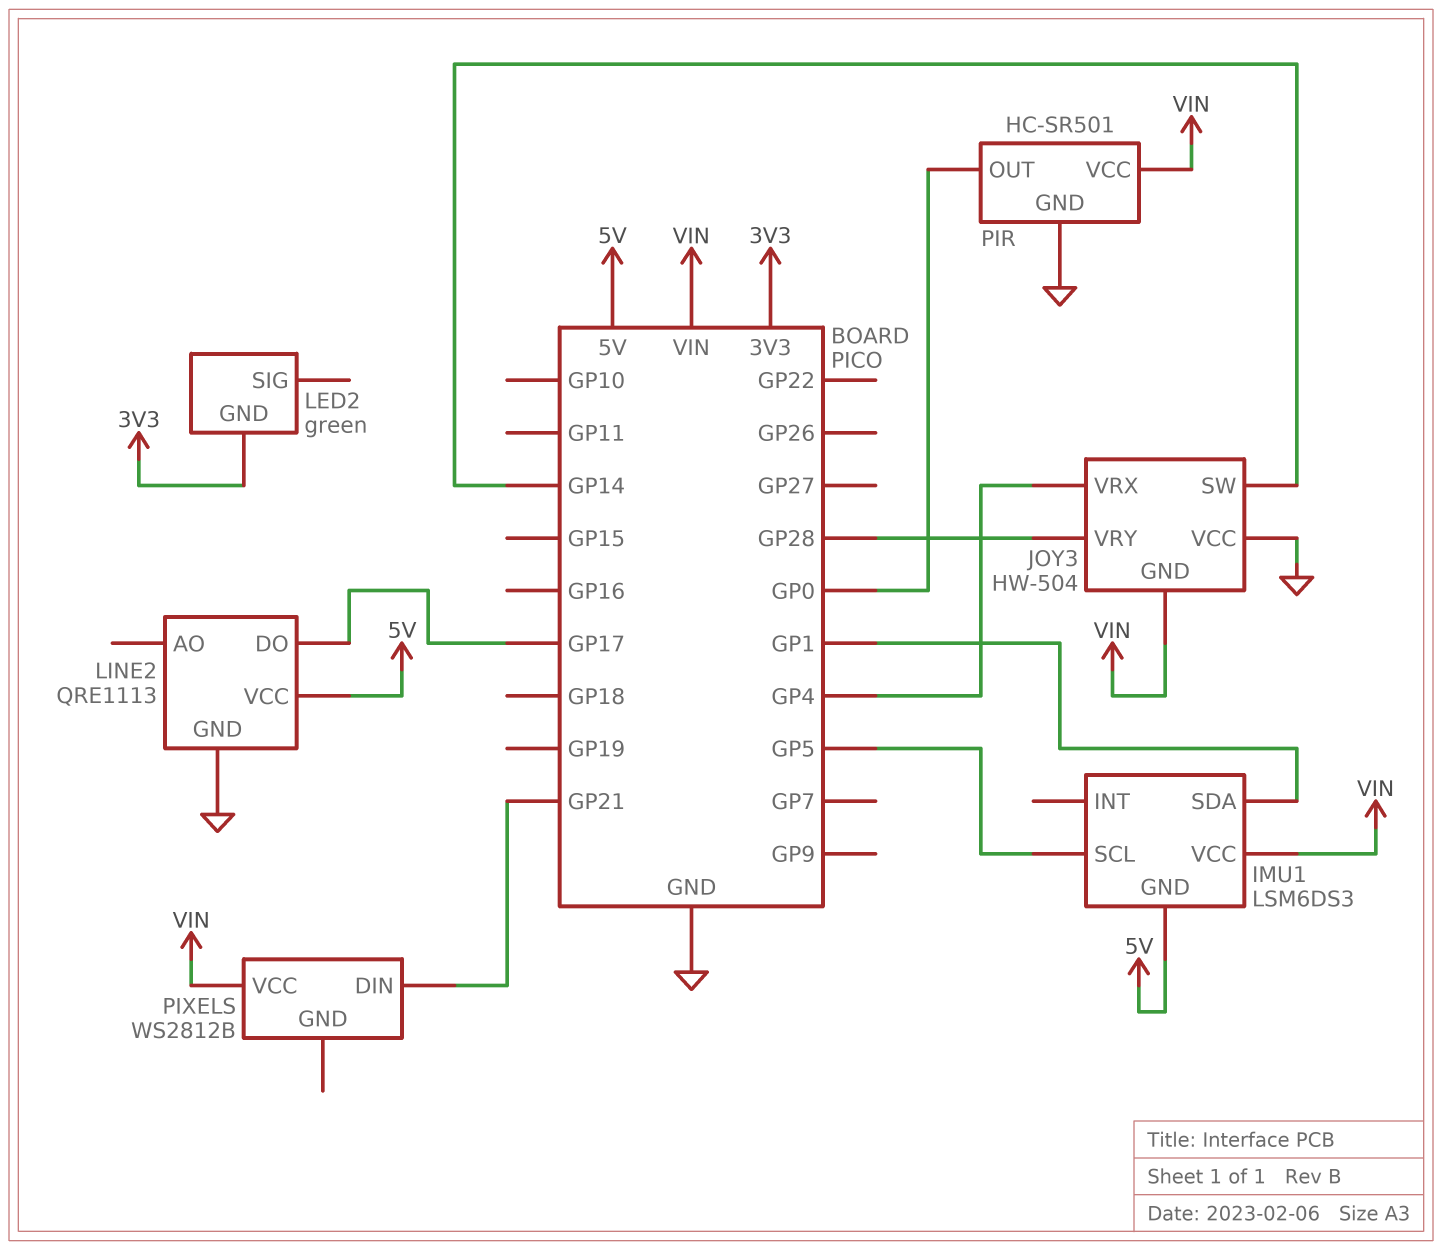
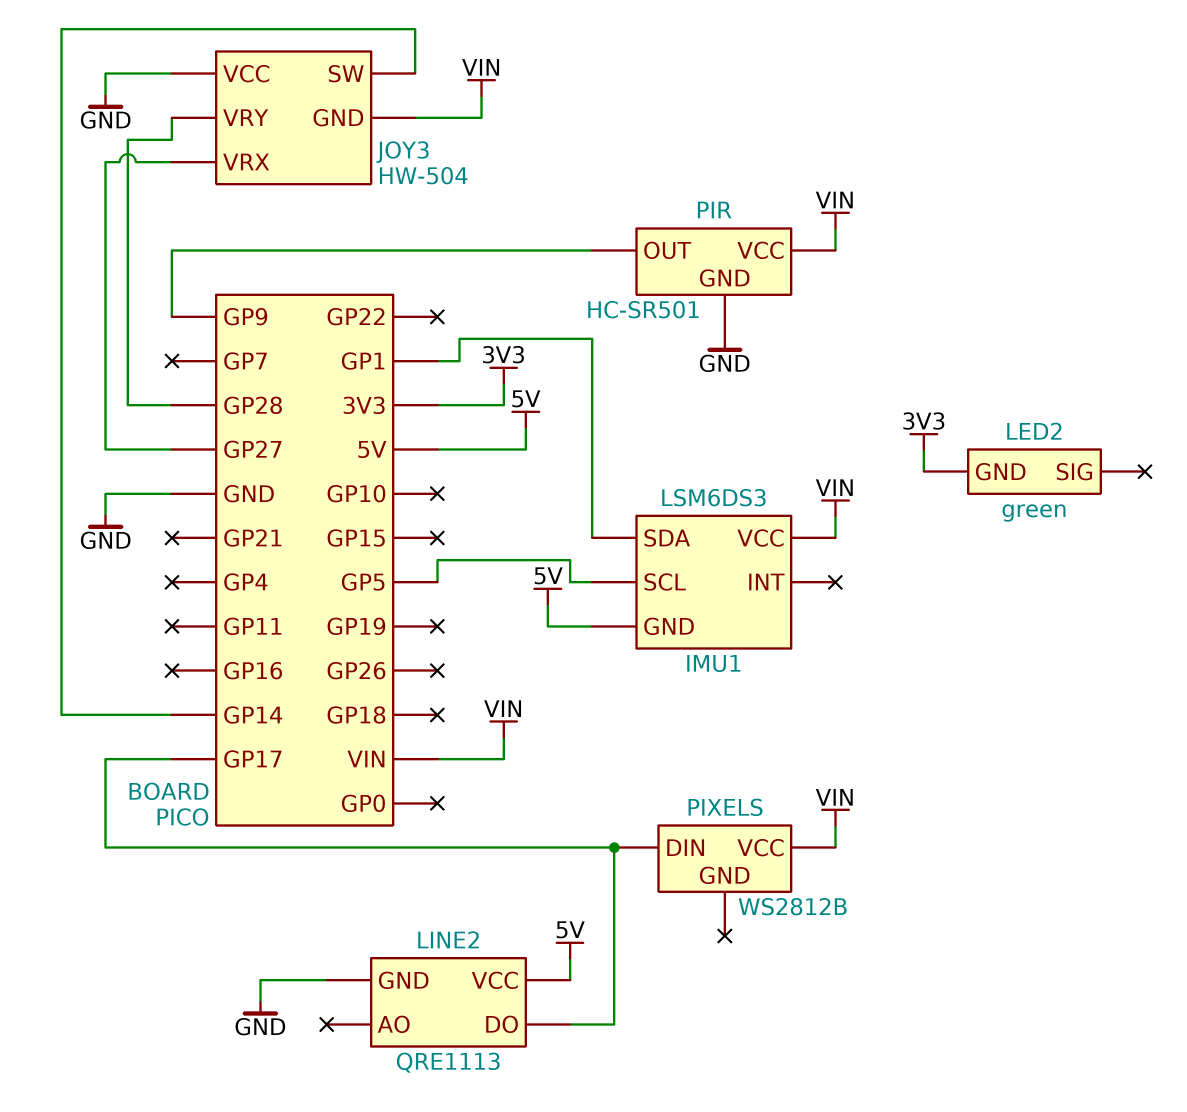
JOY3 pin VRX: GP4 -> GP27
PIR pin OUT: GP0 -> GP9
PIXELS pin DIN: GP21 -> GP17

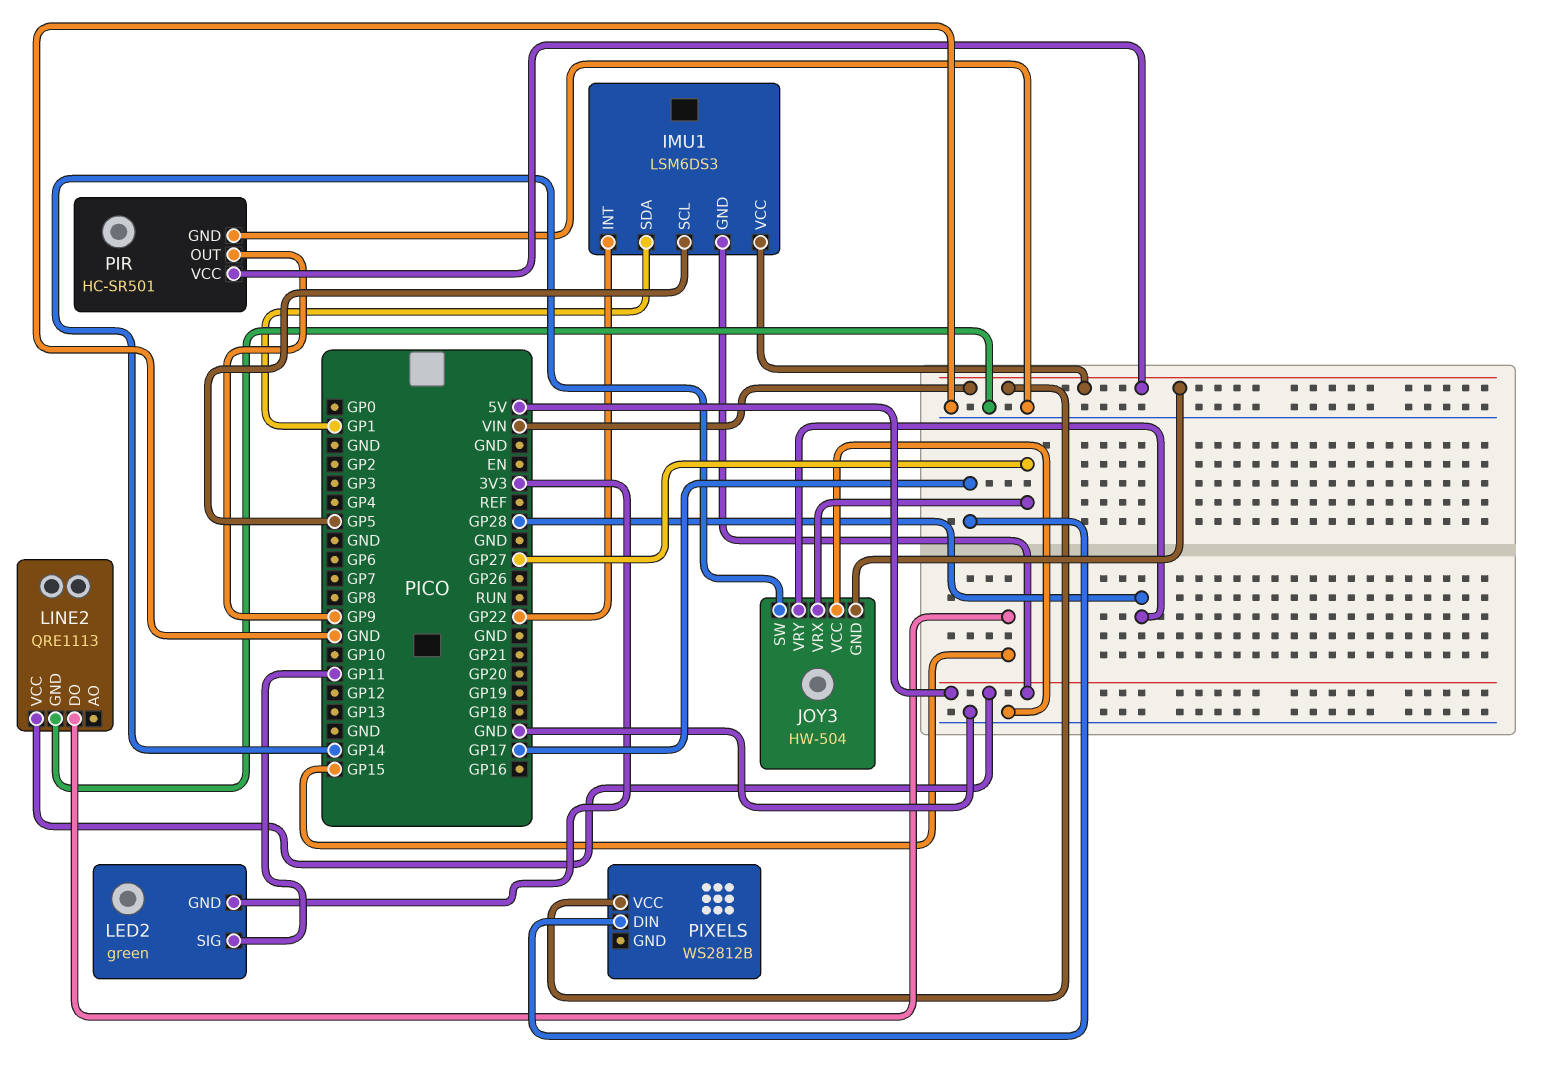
IMU1 pin INT: none -> GP22
LED2 pin SIG: none -> GP11
LINE2 pin DO: GP17 -> GP15

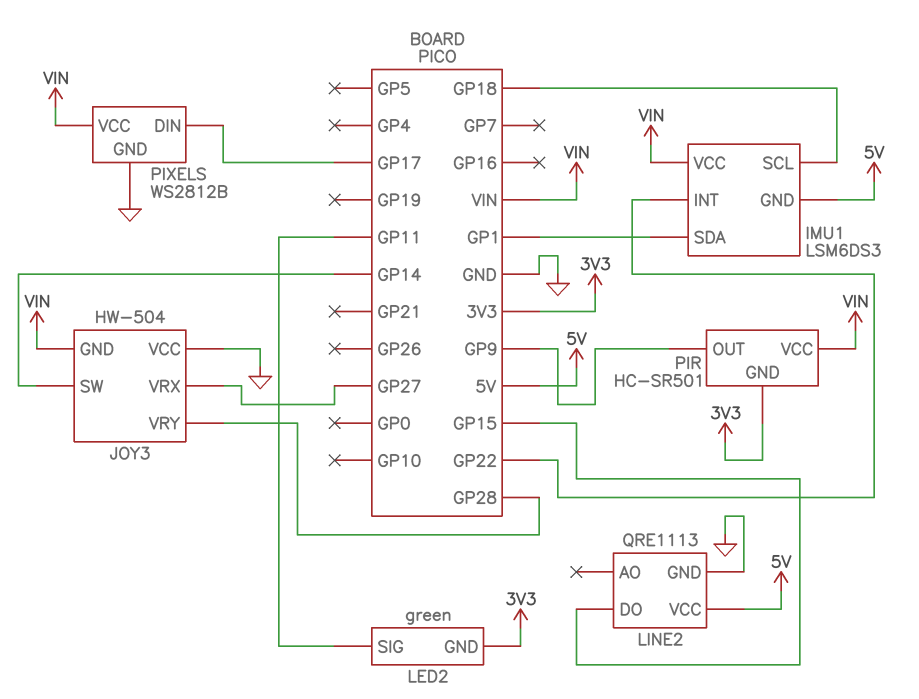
IMU1 pin SCL: GP5 -> GP18
PIR pin GND: GND -> 3V3
PIXELS pin GND: none -> GND

